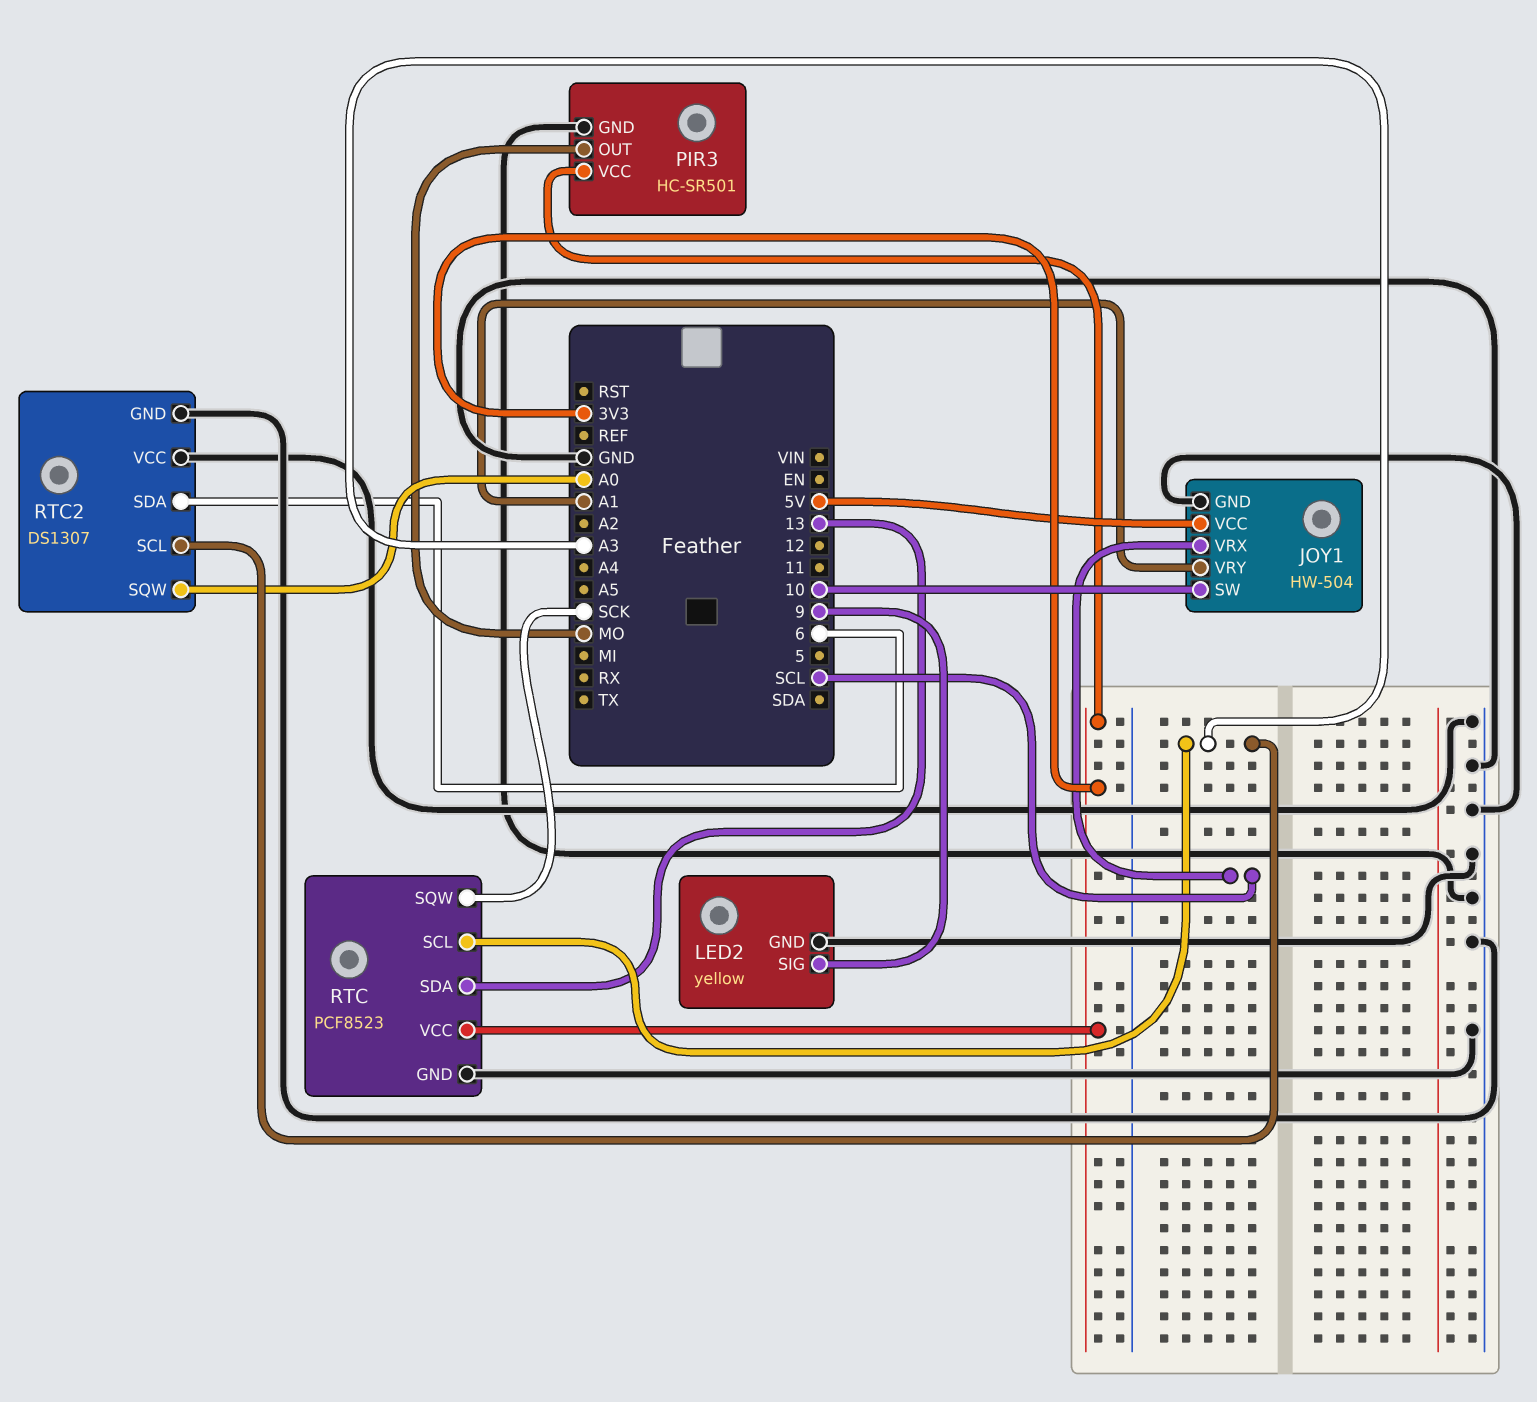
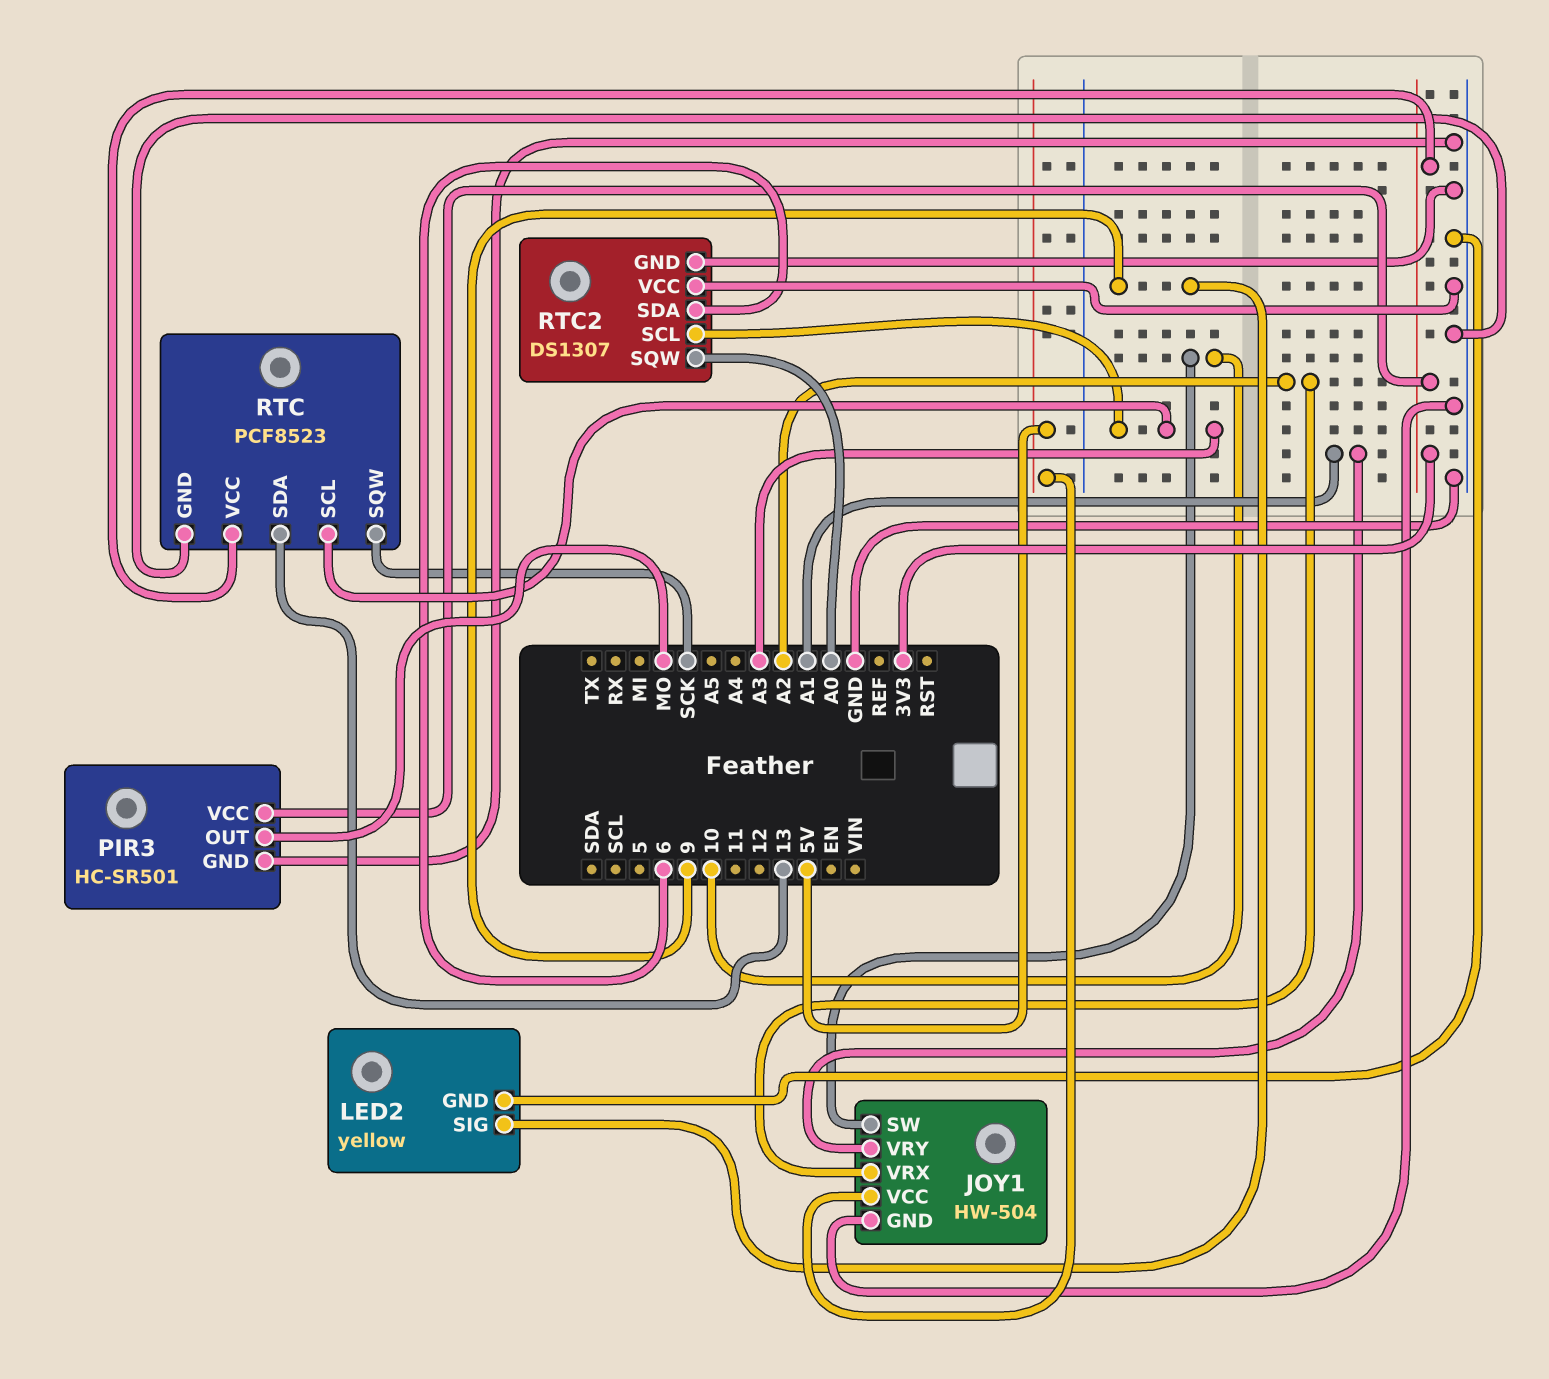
JOY1 pin VRX: SCL -> A2

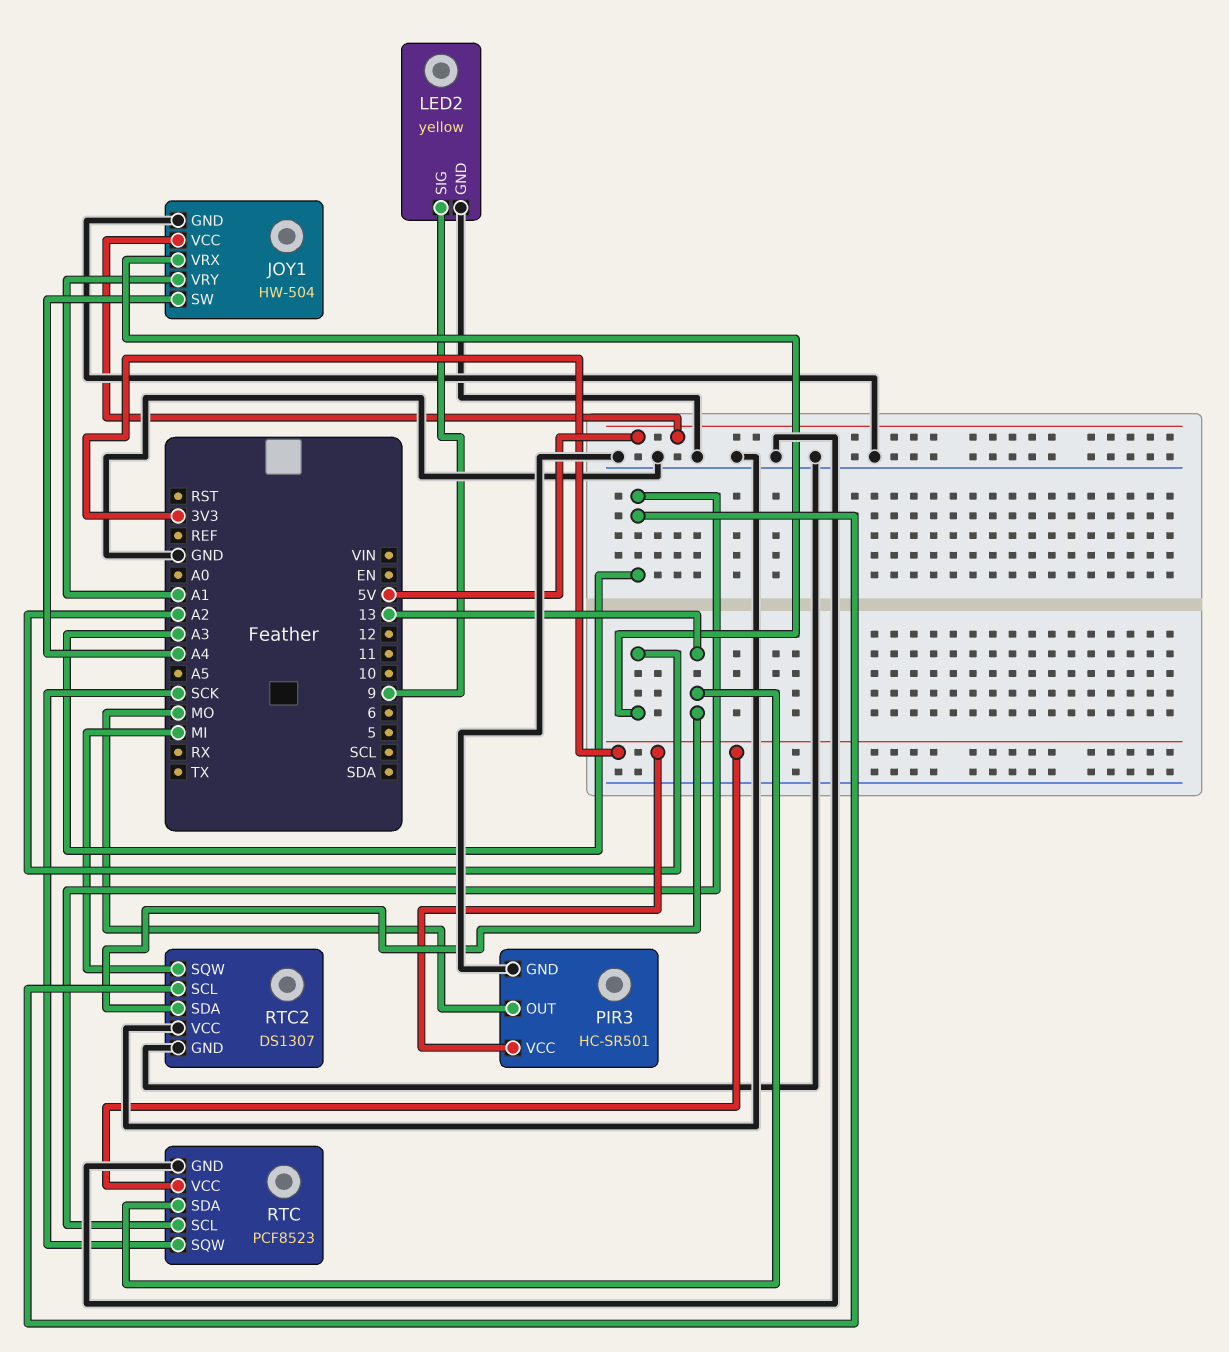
JOY1 pin SW: 10 -> A4
RTC2 pin SDA: 6 -> 13
RTC2 pin SQW: A0 -> MI

